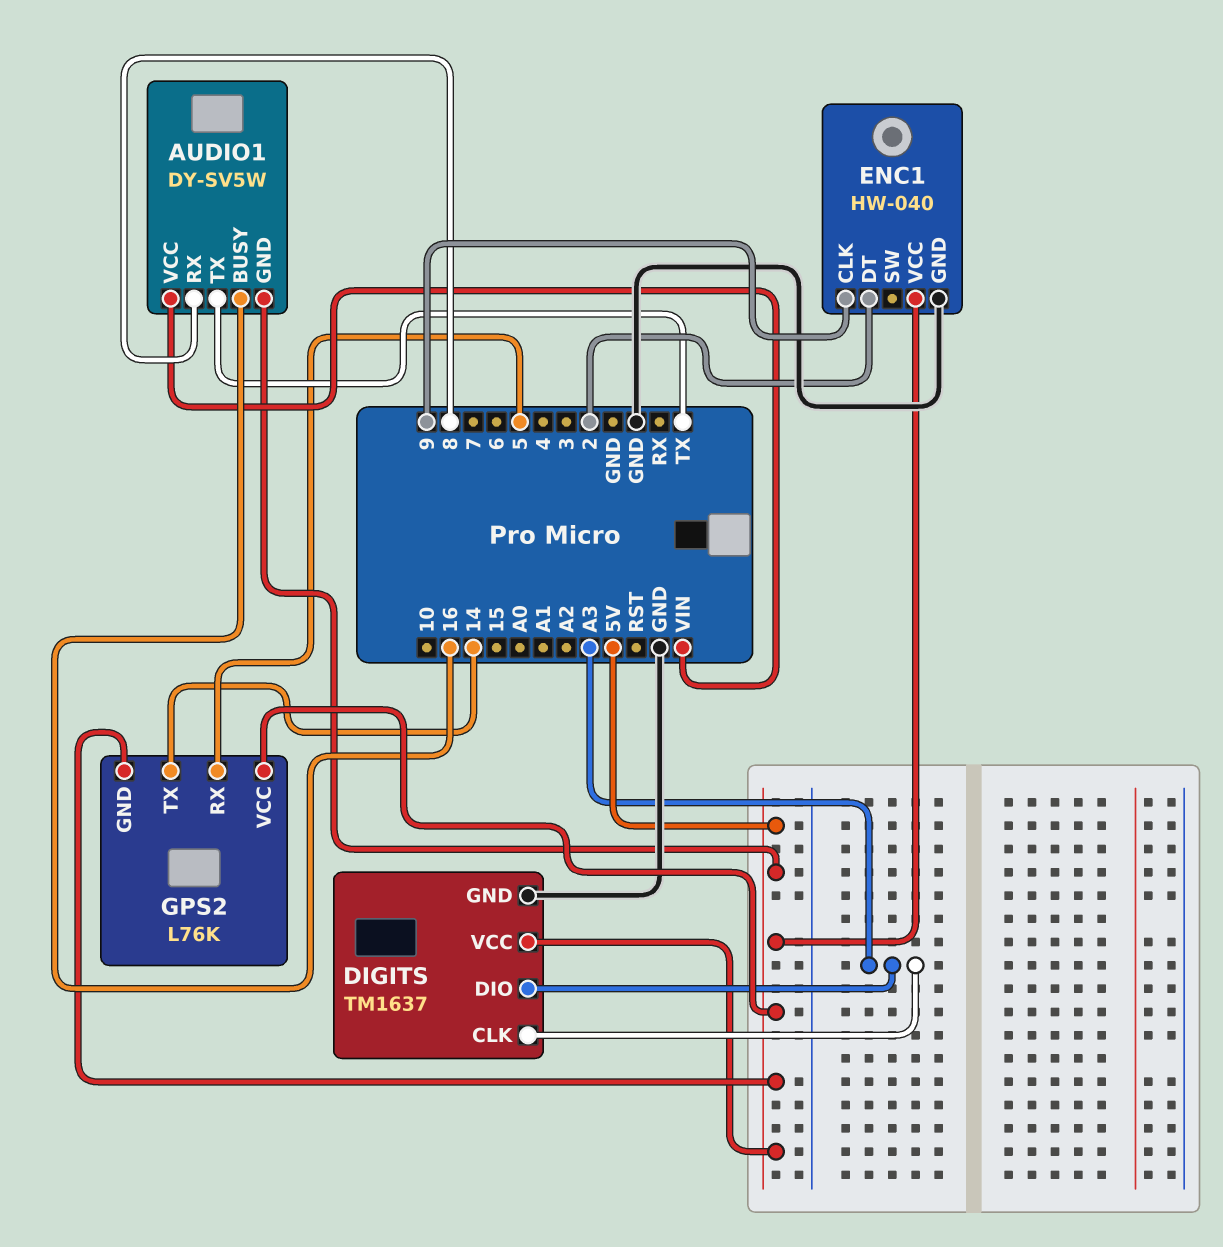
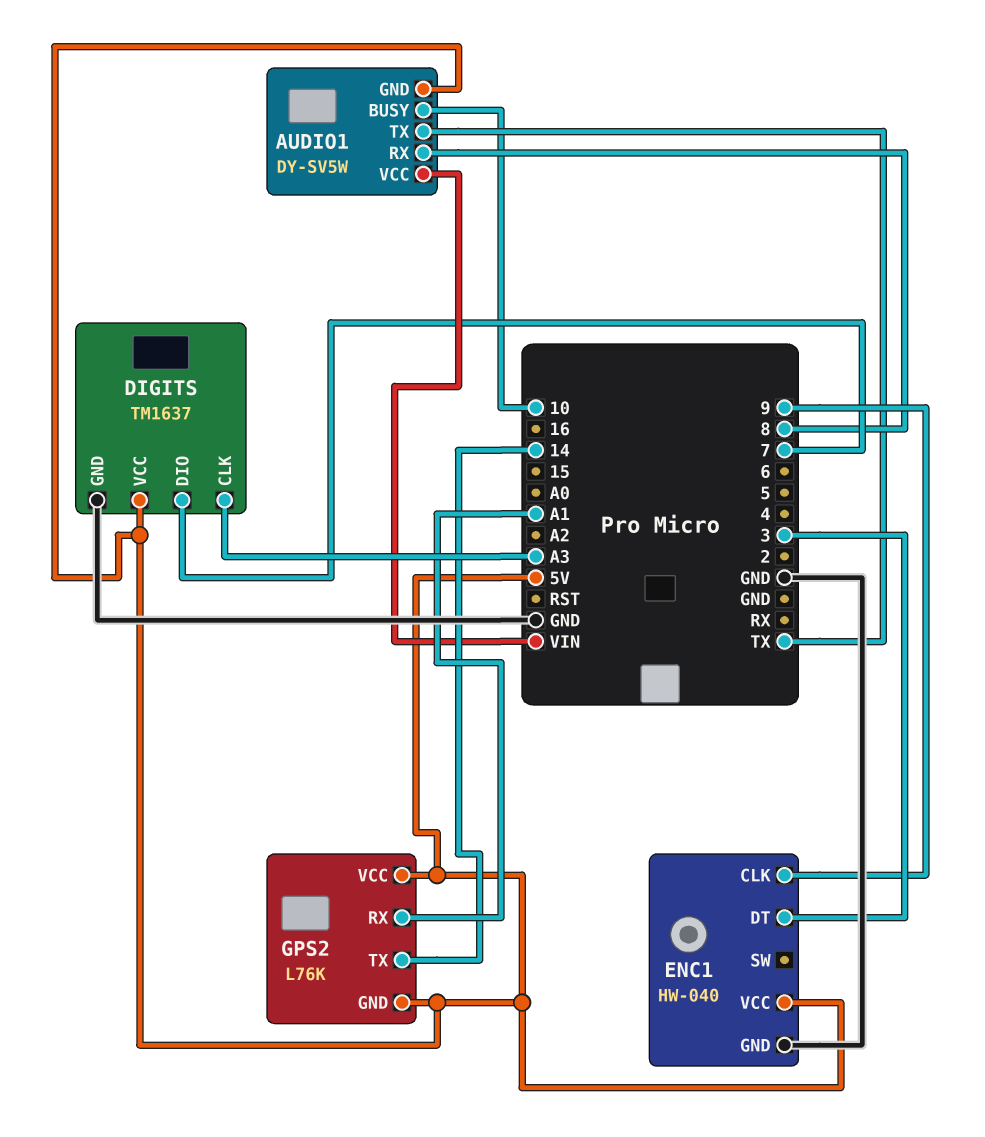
AUDIO1 pin BUSY: 16 -> 10
DIGITS pin DIO: A3 -> 7
ENC1 pin DT: 2 -> 3
GPS2 pin RX: 5 -> A1

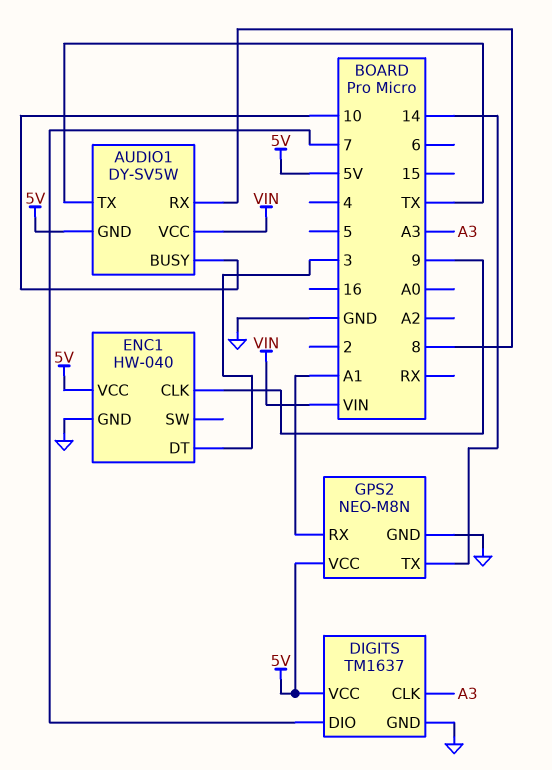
GPS2: L76K -> NEO-M8N
GPS2 pin GND: 5V -> GND

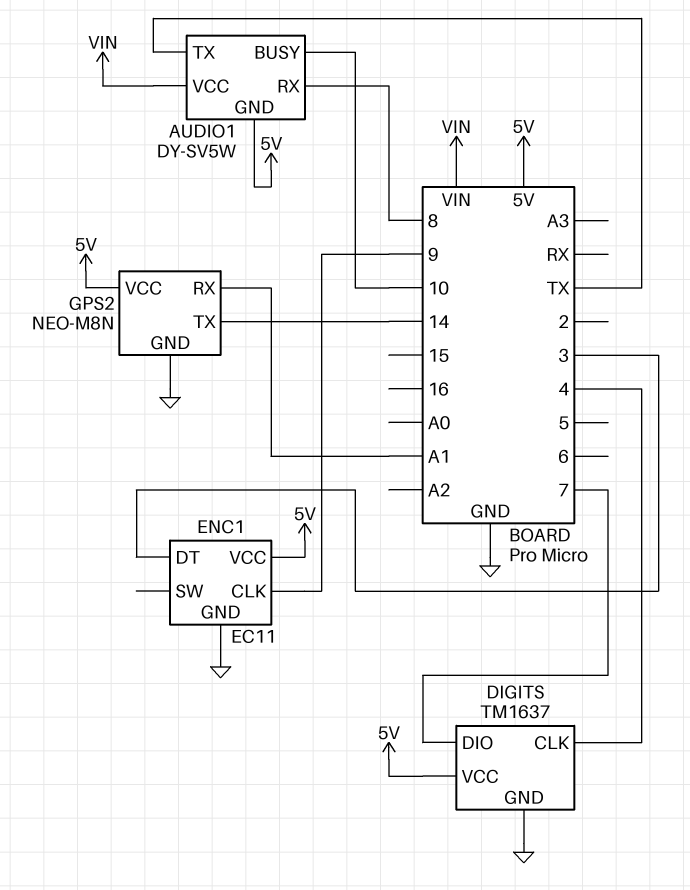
DIGITS pin CLK: A3 -> 4
ENC1: HW-040 -> EC11

